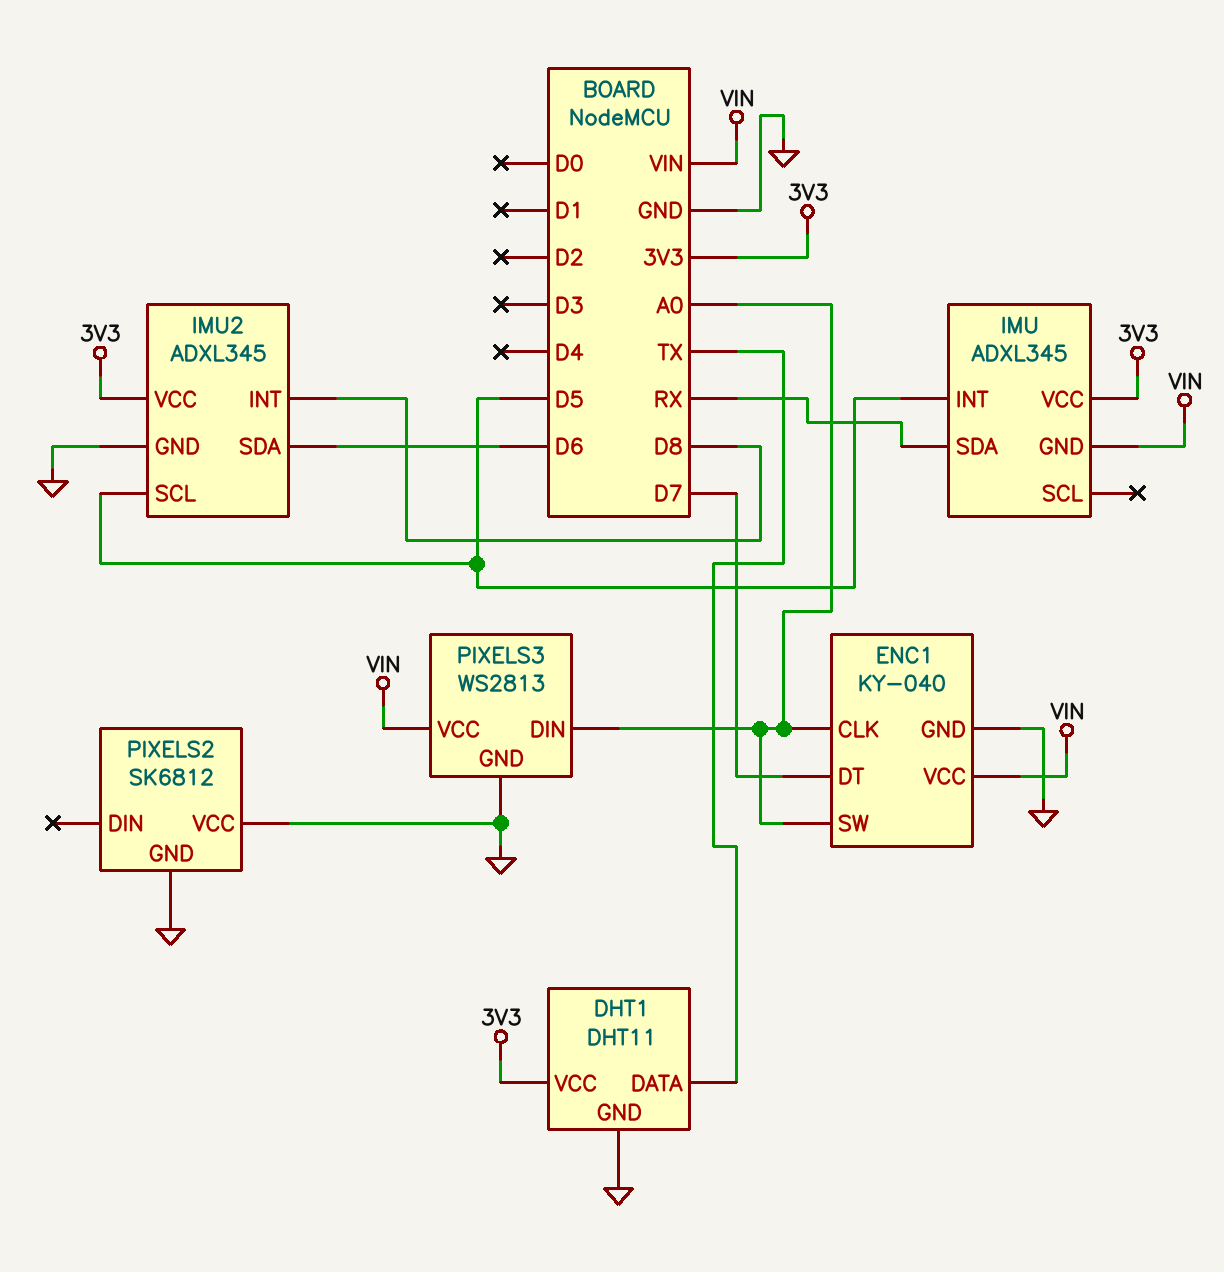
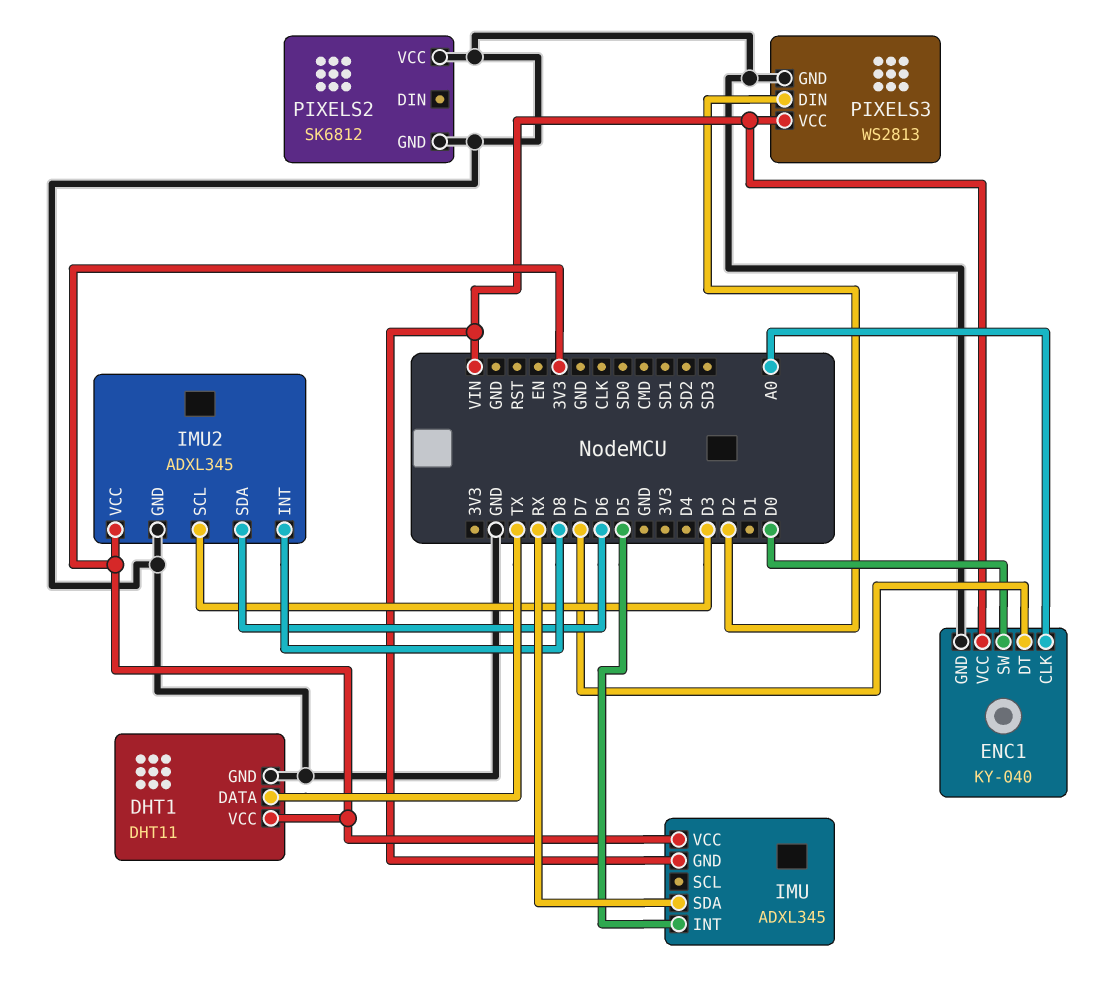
ENC1 pin SW: A0 -> D0
IMU2 pin SCL: D5 -> D3
PIXELS3 pin DIN: A0 -> D2

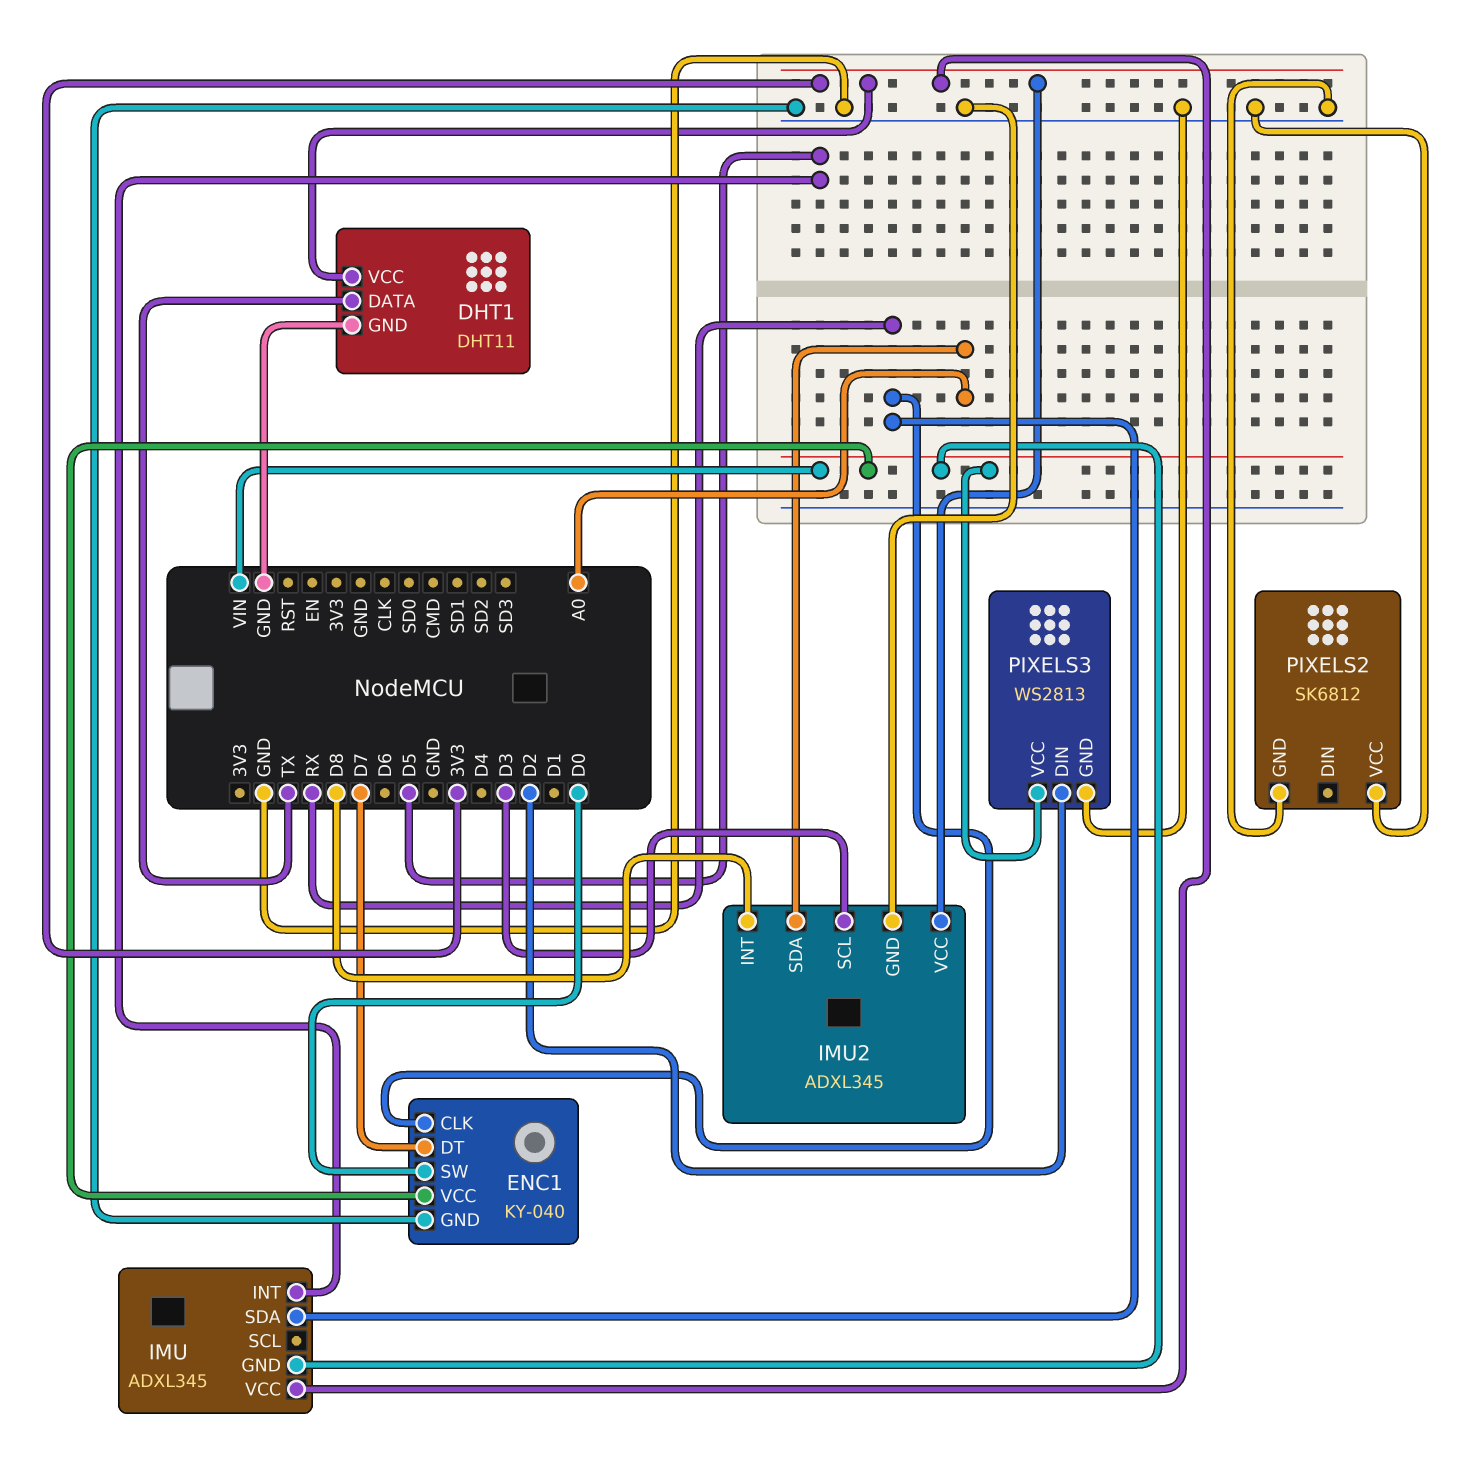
ENC1 pin CLK: A0 -> RX
IMU2 pin SDA: D6 -> A0

